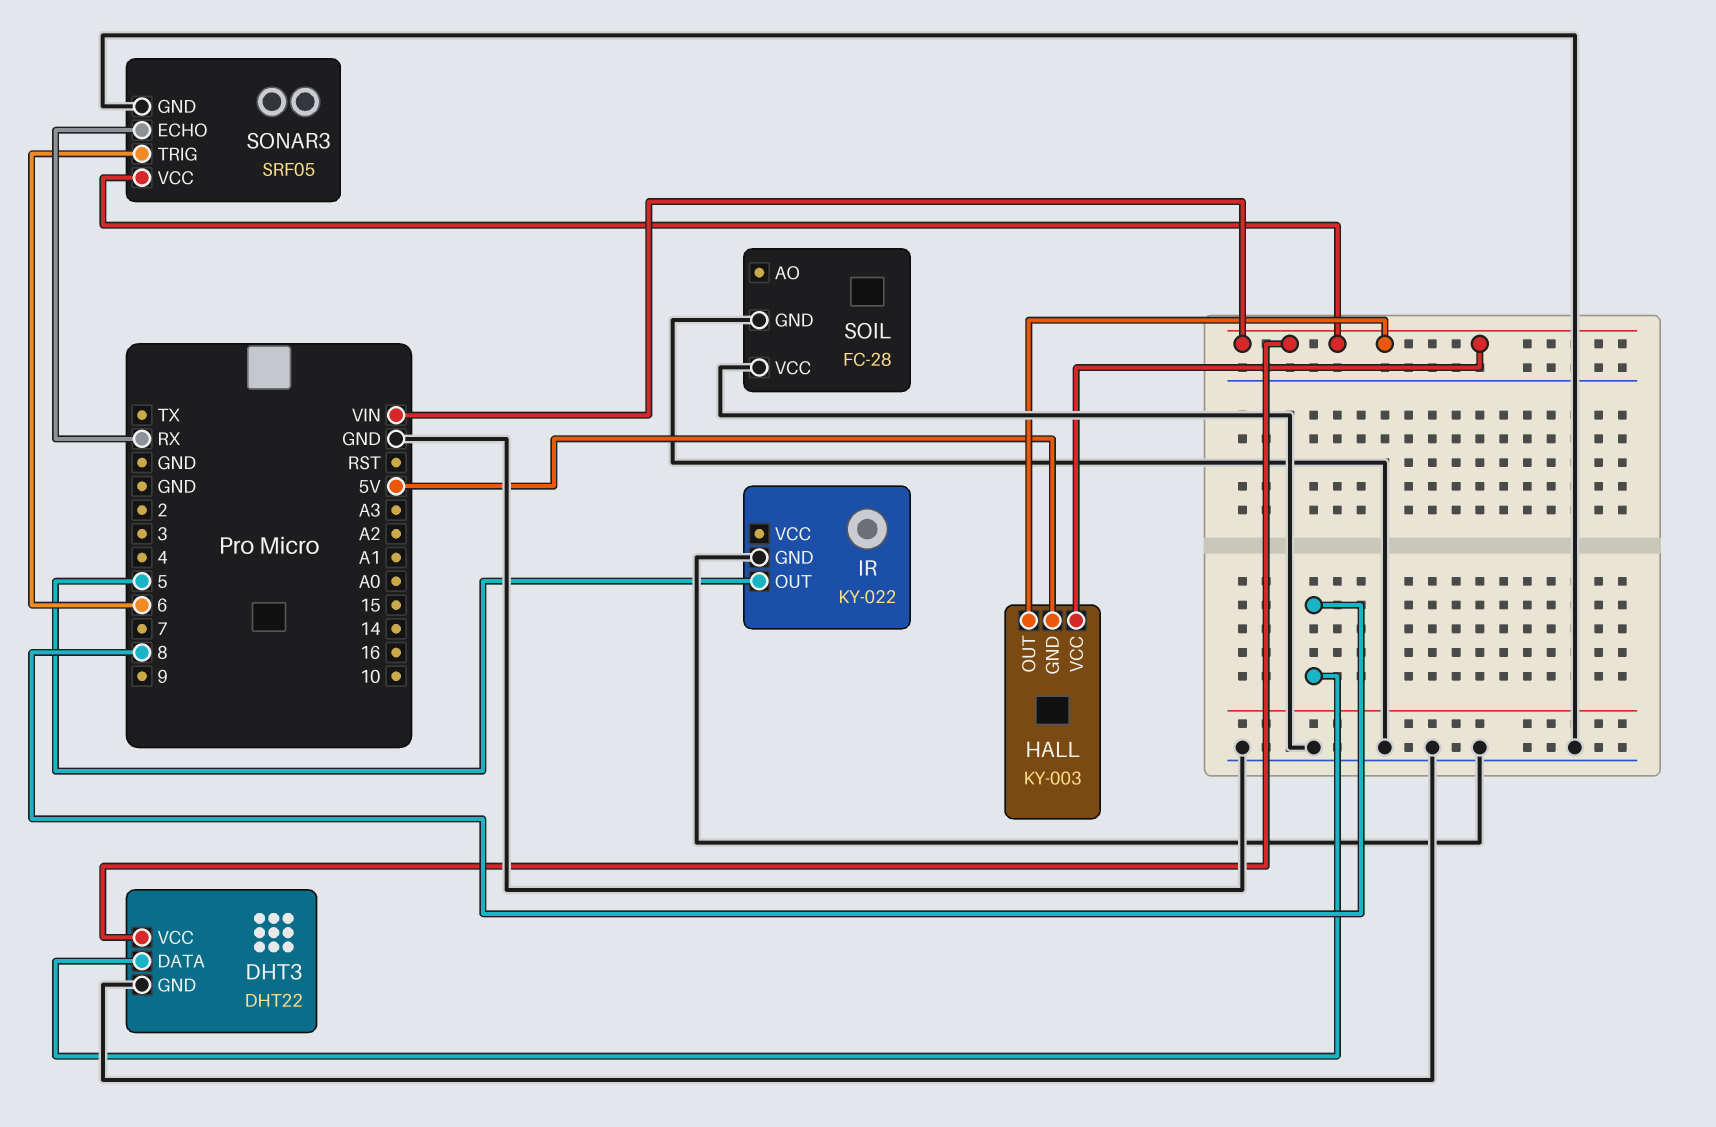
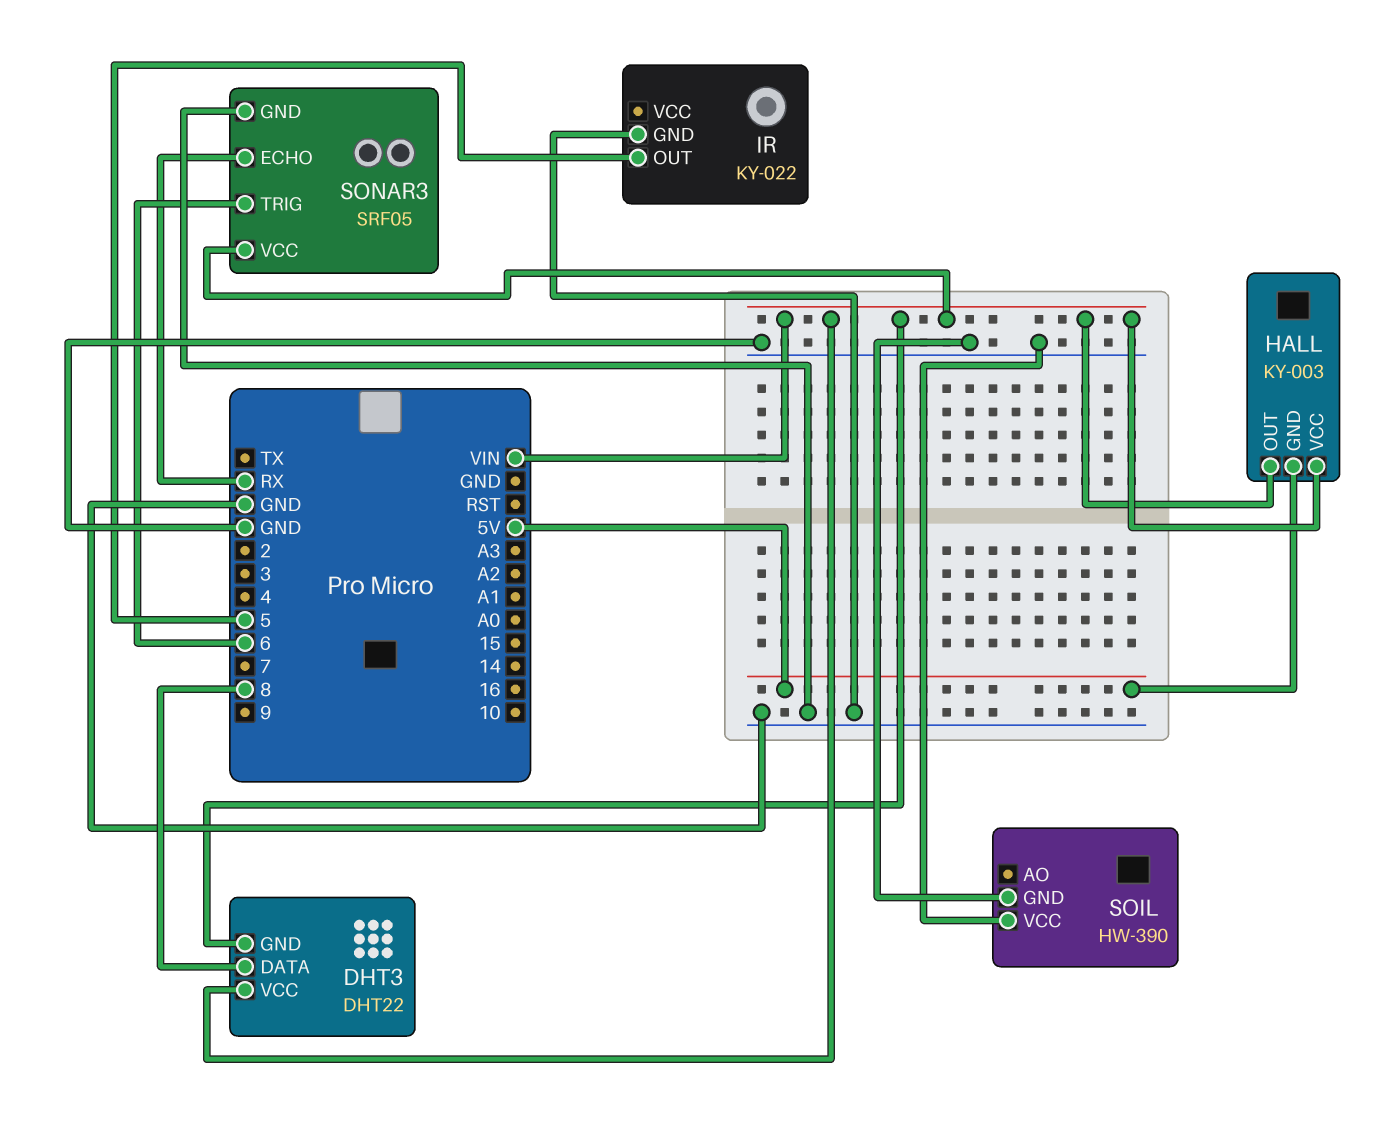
DHT3 pin GND: GND -> VIN
SOIL: FC-28 -> HW-390

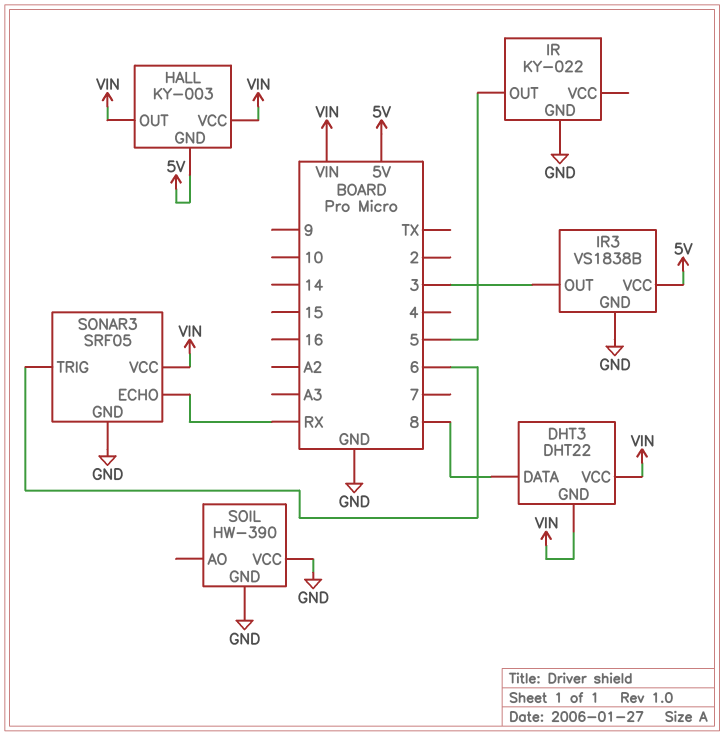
IR3: none -> VS1838B
IR3 pin GND: none -> GND
IR3 pin OUT: none -> 3
IR3 pin VCC: none -> 5V

